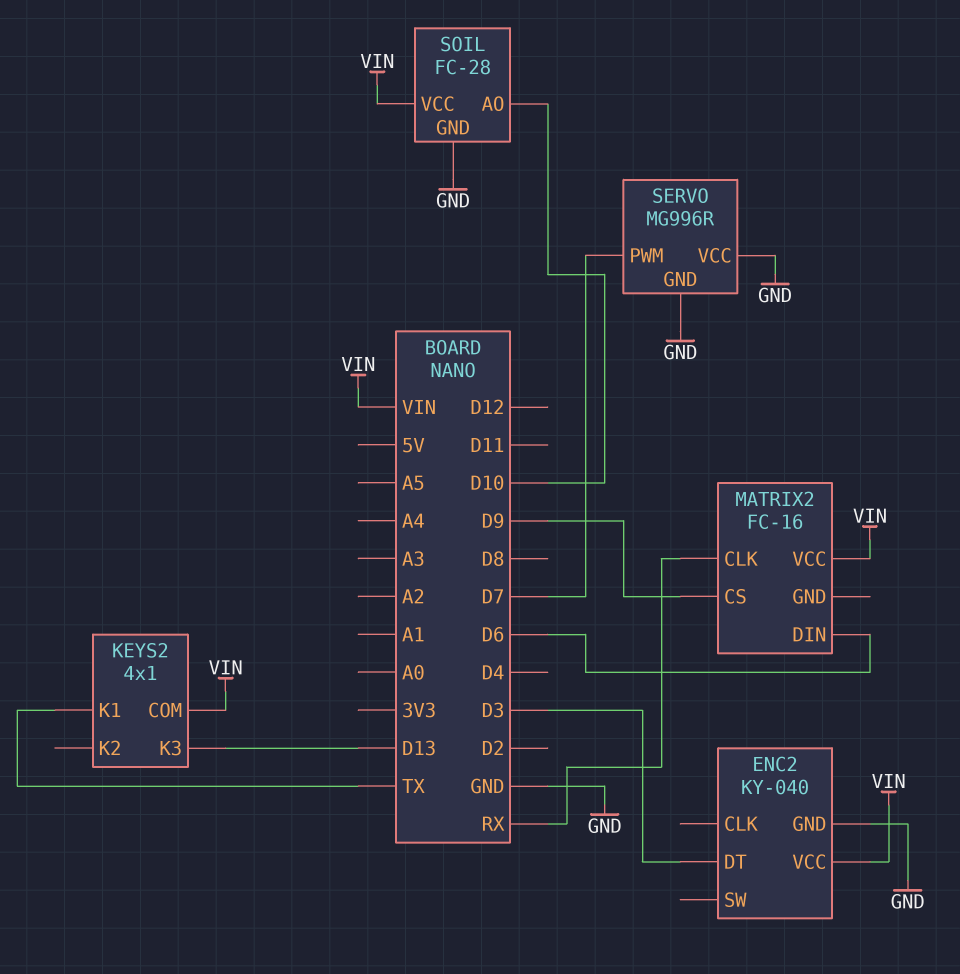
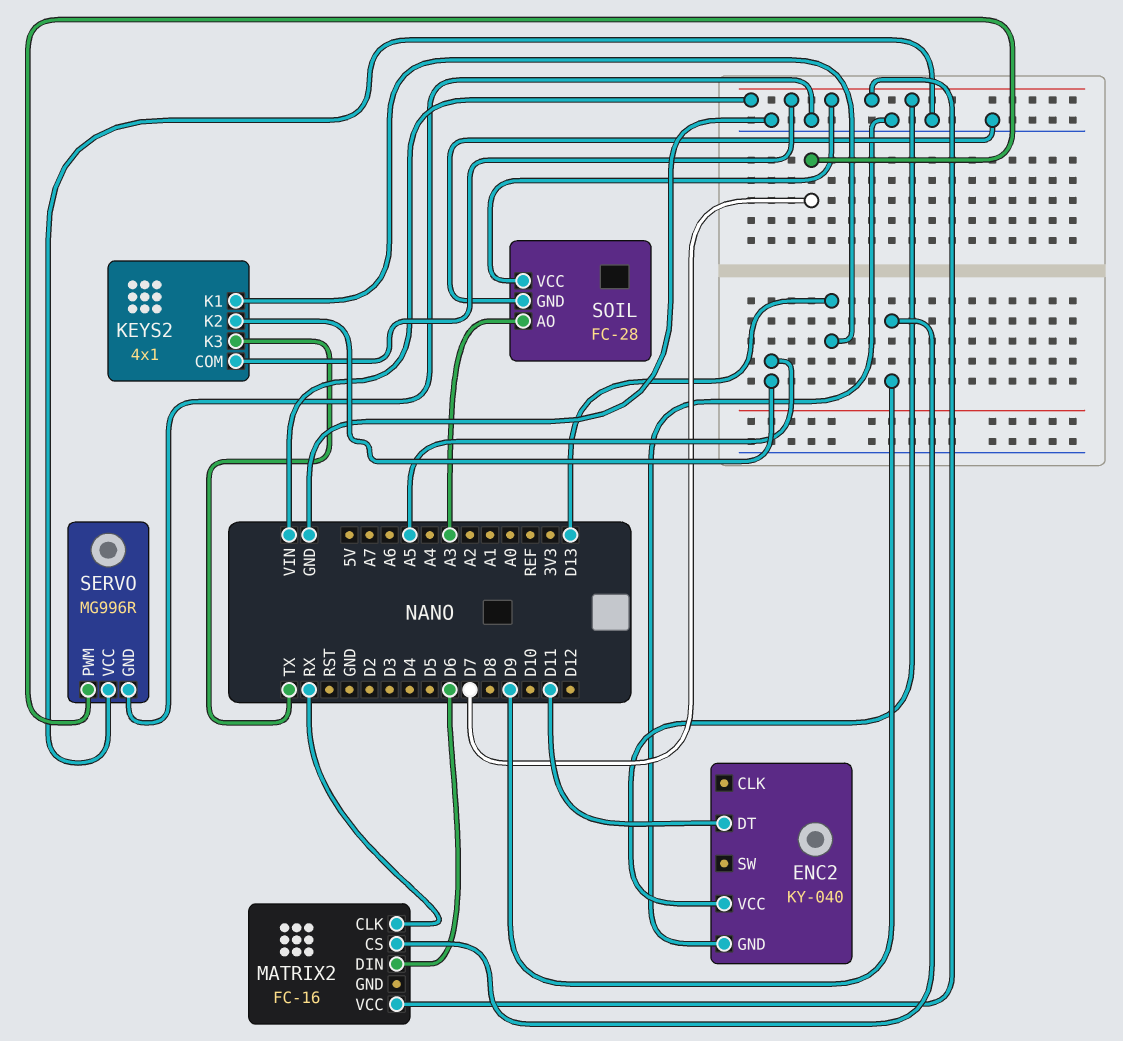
ENC2 pin DT: D3 -> D11
KEYS2 pin K1: TX -> D13
KEYS2 pin K2: none -> A5
KEYS2 pin K3: D13 -> TX
SOIL pin AO: D10 -> A3

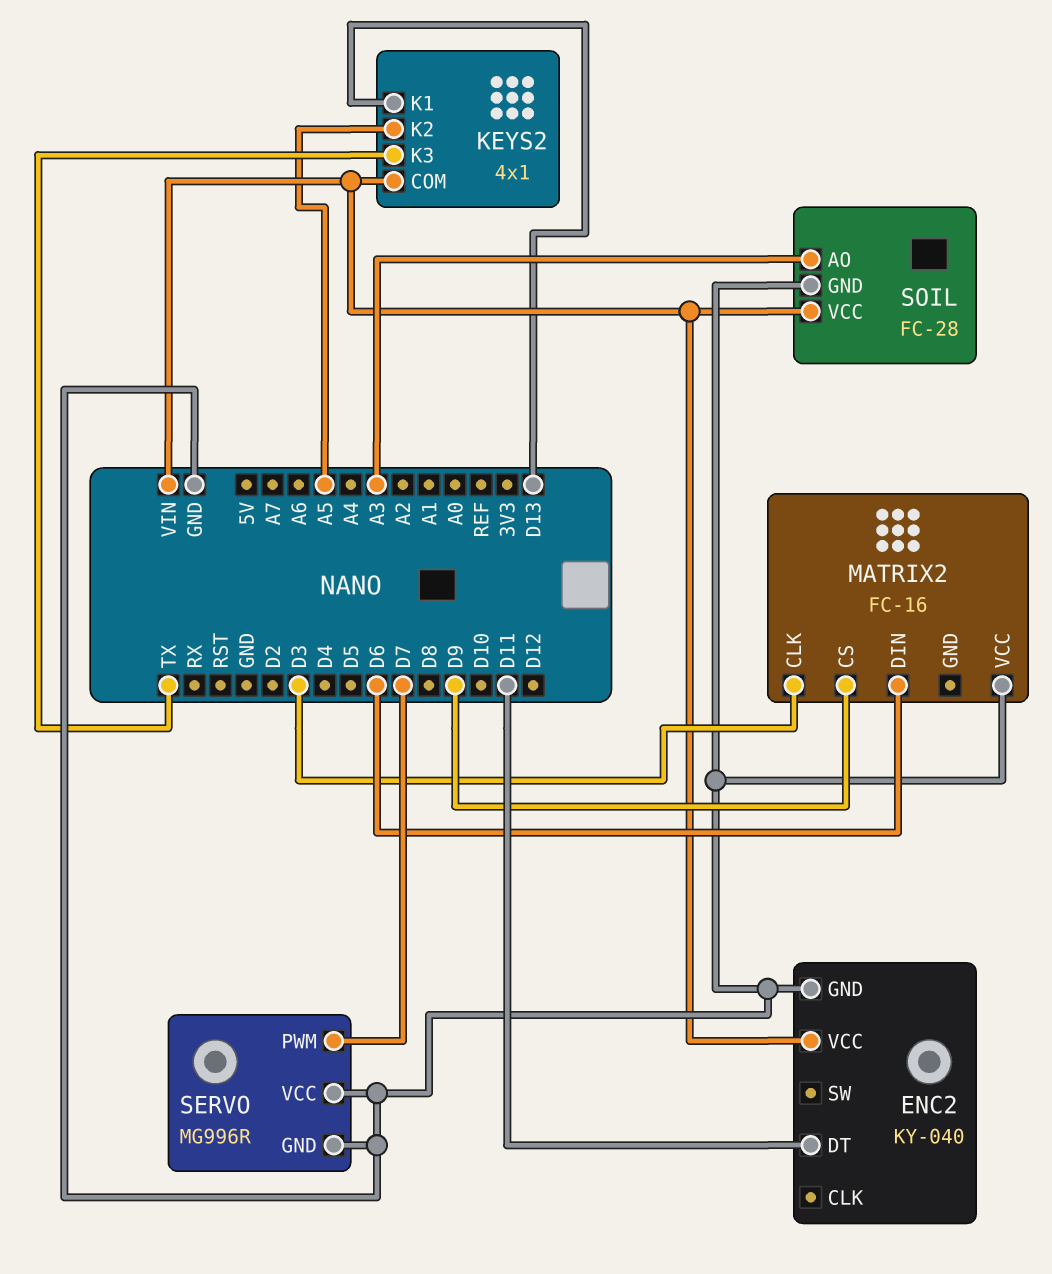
MATRIX2 pin CLK: RX -> D3
MATRIX2 pin VCC: VIN -> GND

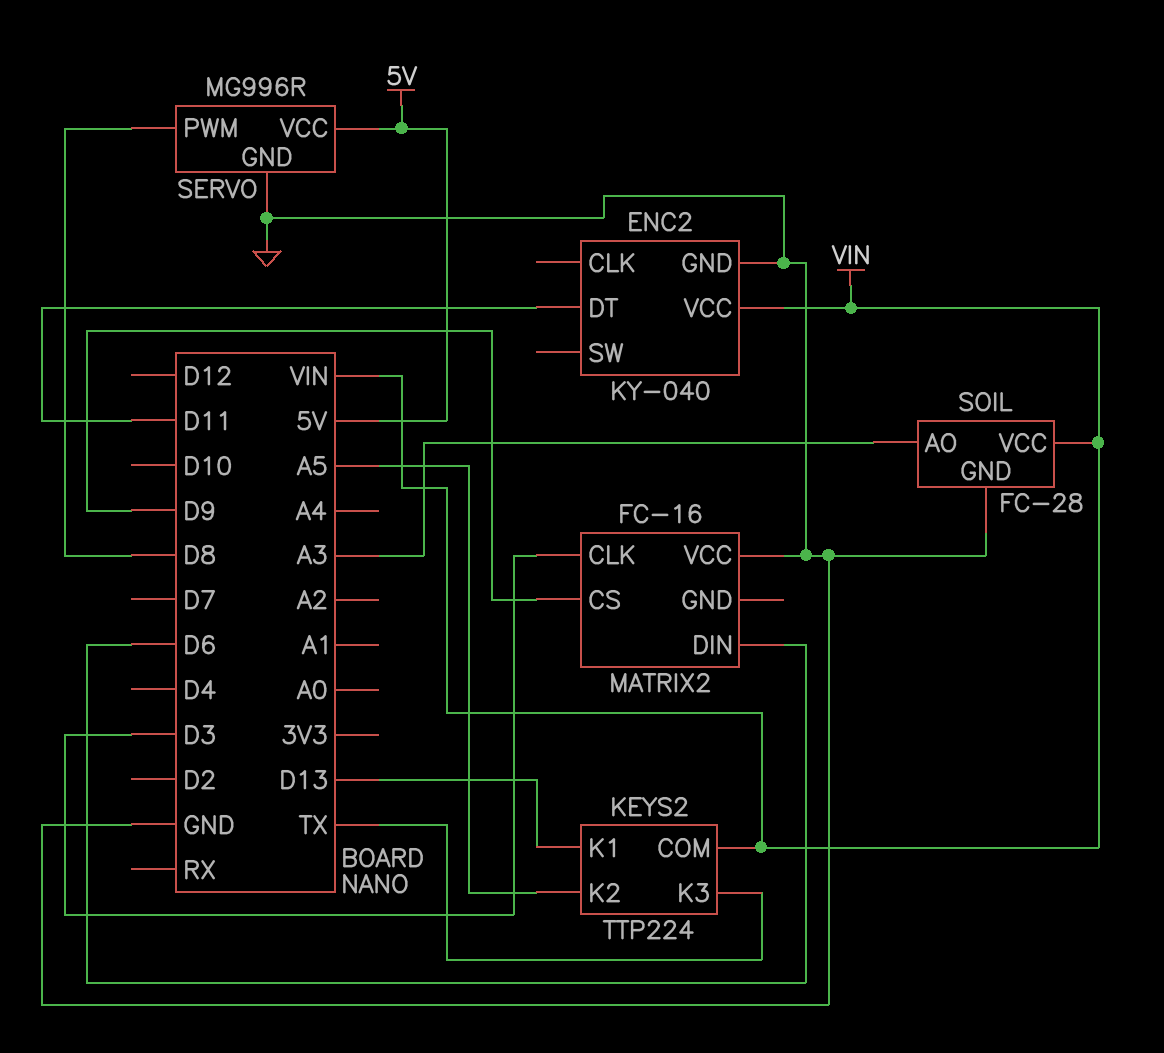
KEYS2: 4x1 -> TTP224
SERVO pin PWM: D7 -> D8
SERVO pin VCC: GND -> 5V

